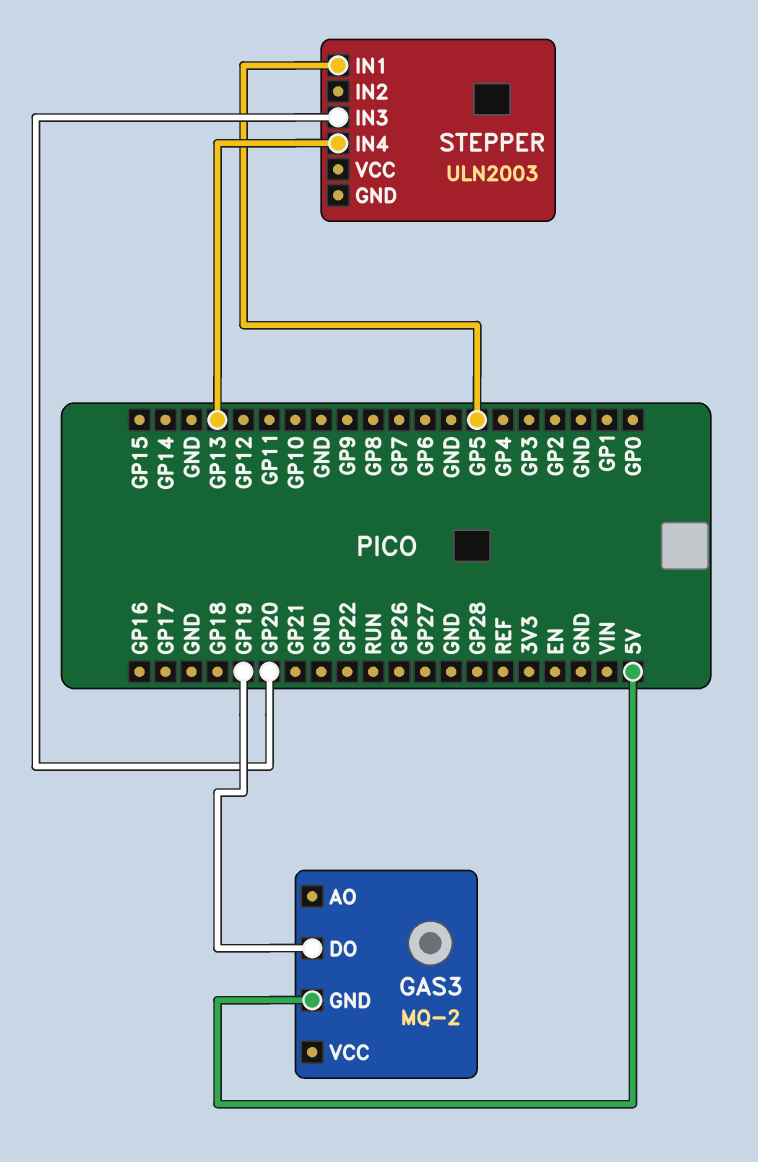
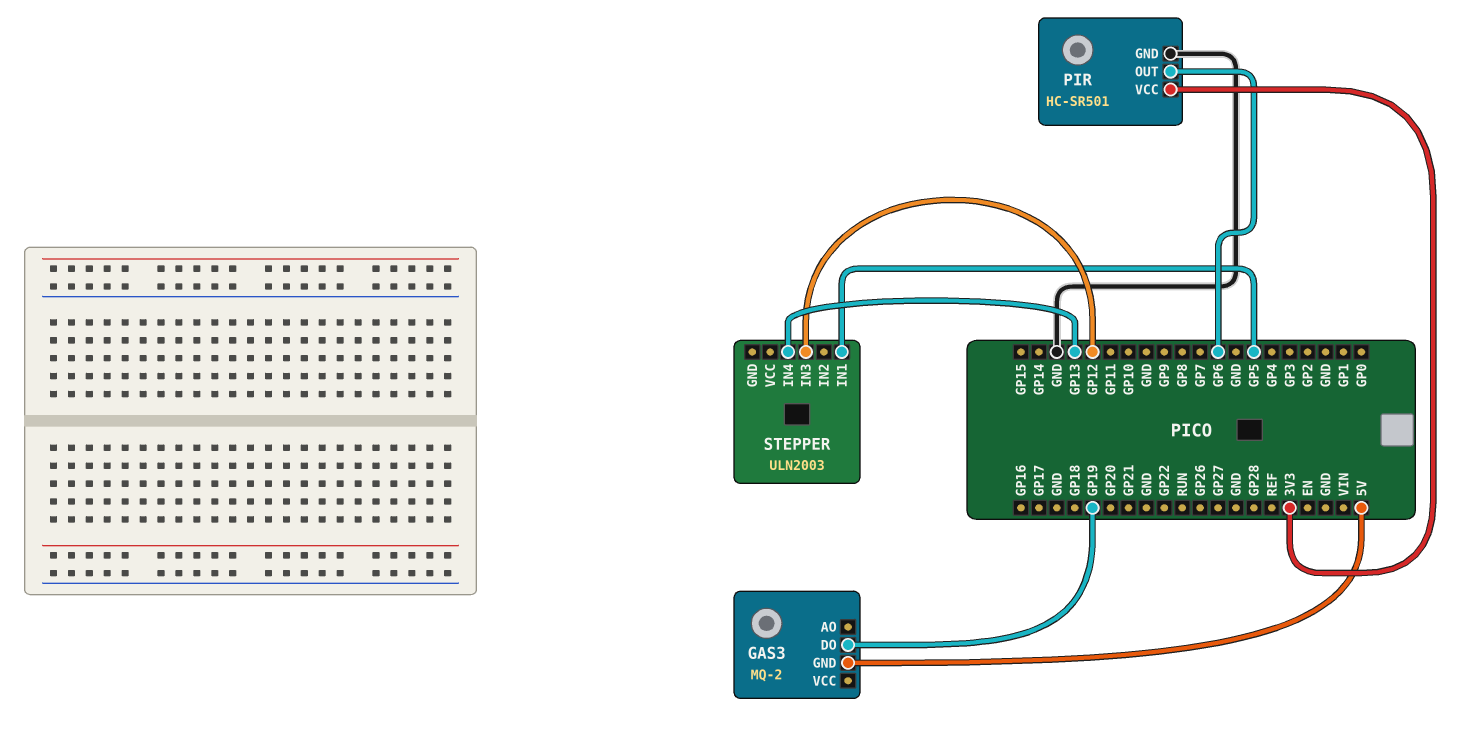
PIR: none -> HC-SR501
PIR pin GND: none -> GND
PIR pin OUT: none -> GP6
PIR pin VCC: none -> 3V3
STEPPER pin IN3: GP20 -> GP12

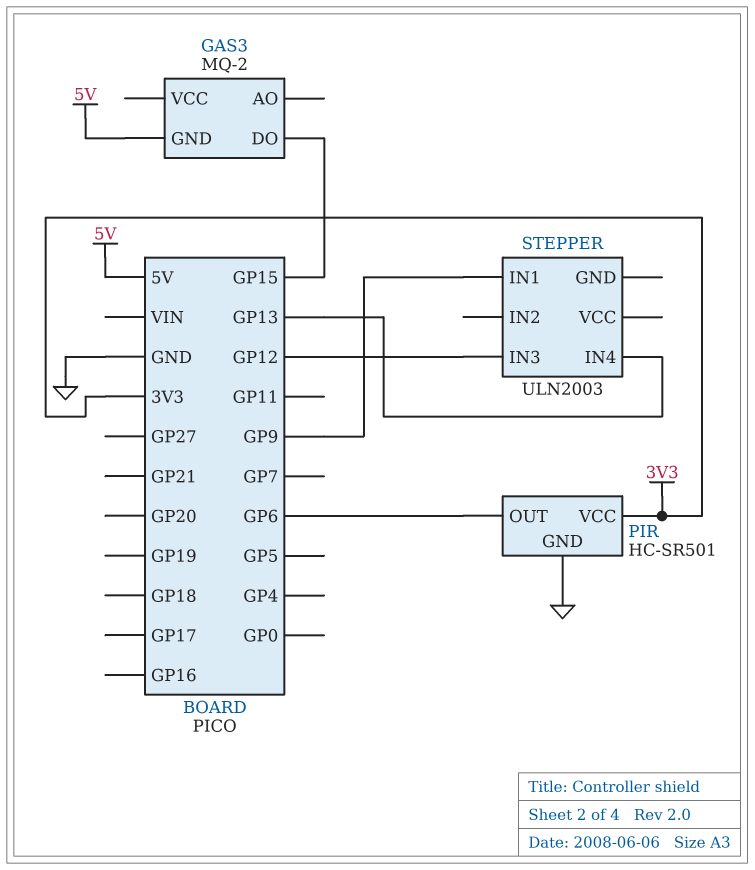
GAS3 pin DO: GP19 -> GP15
STEPPER pin IN1: GP5 -> GP9

